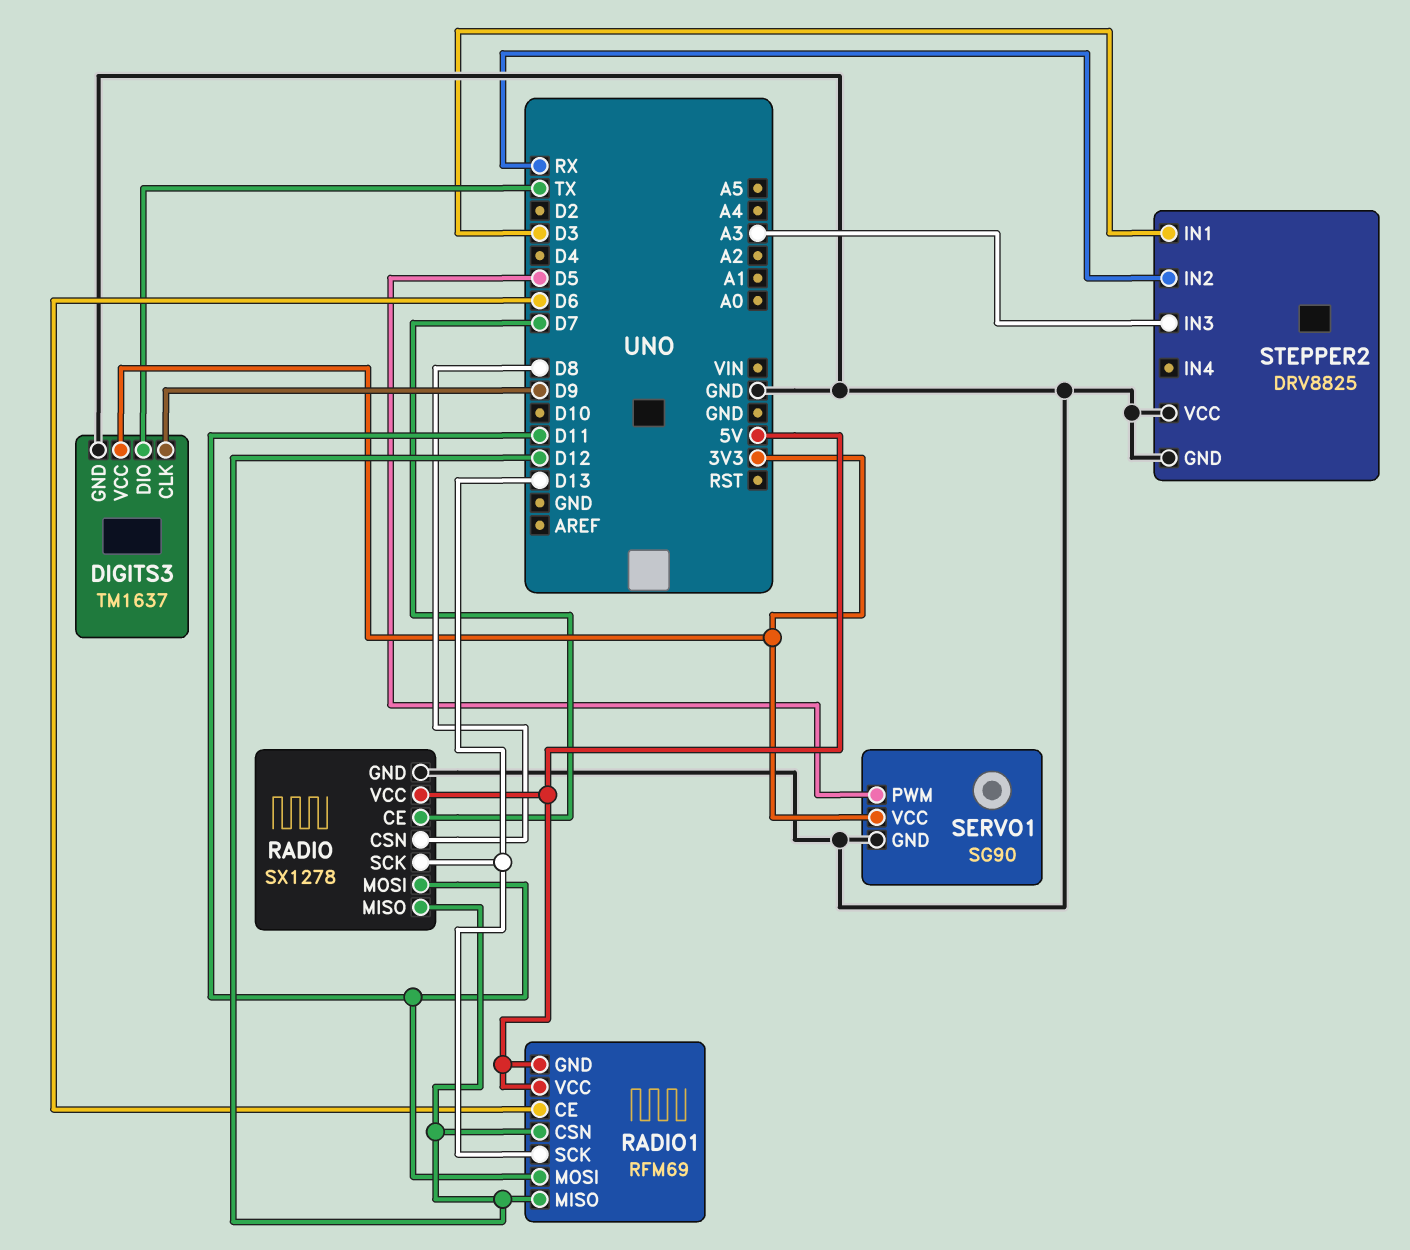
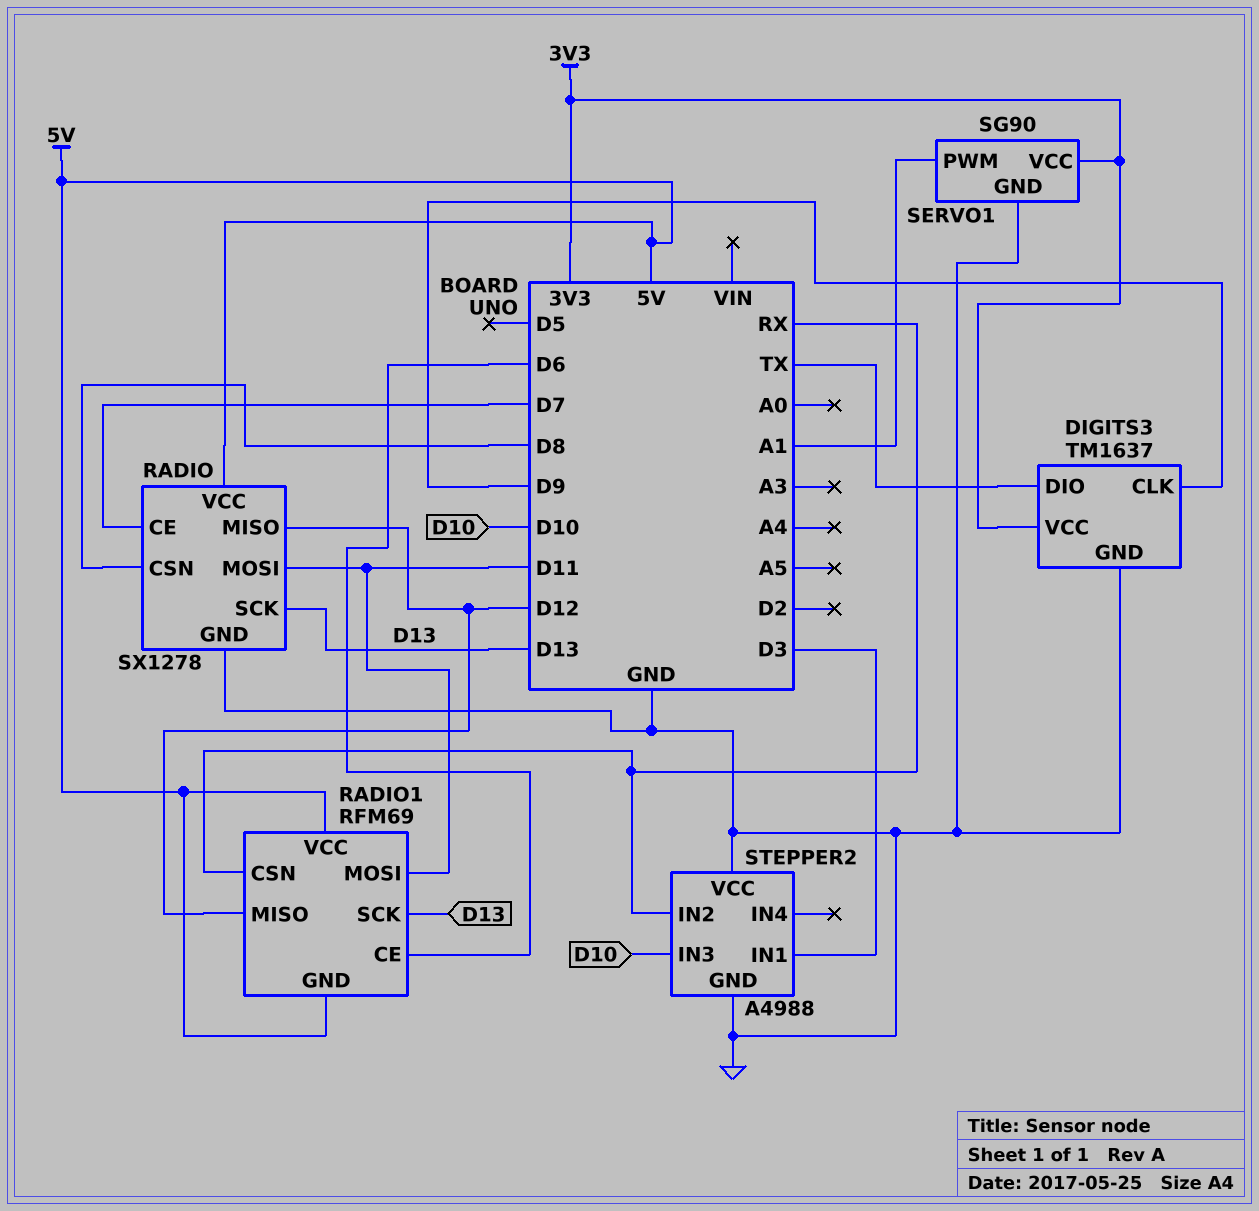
RADIO1 pin CSN: D12 -> RX
SERVO1 pin PWM: D5 -> A1
STEPPER2: DRV8825 -> A4988
STEPPER2 pin IN3: A3 -> D10

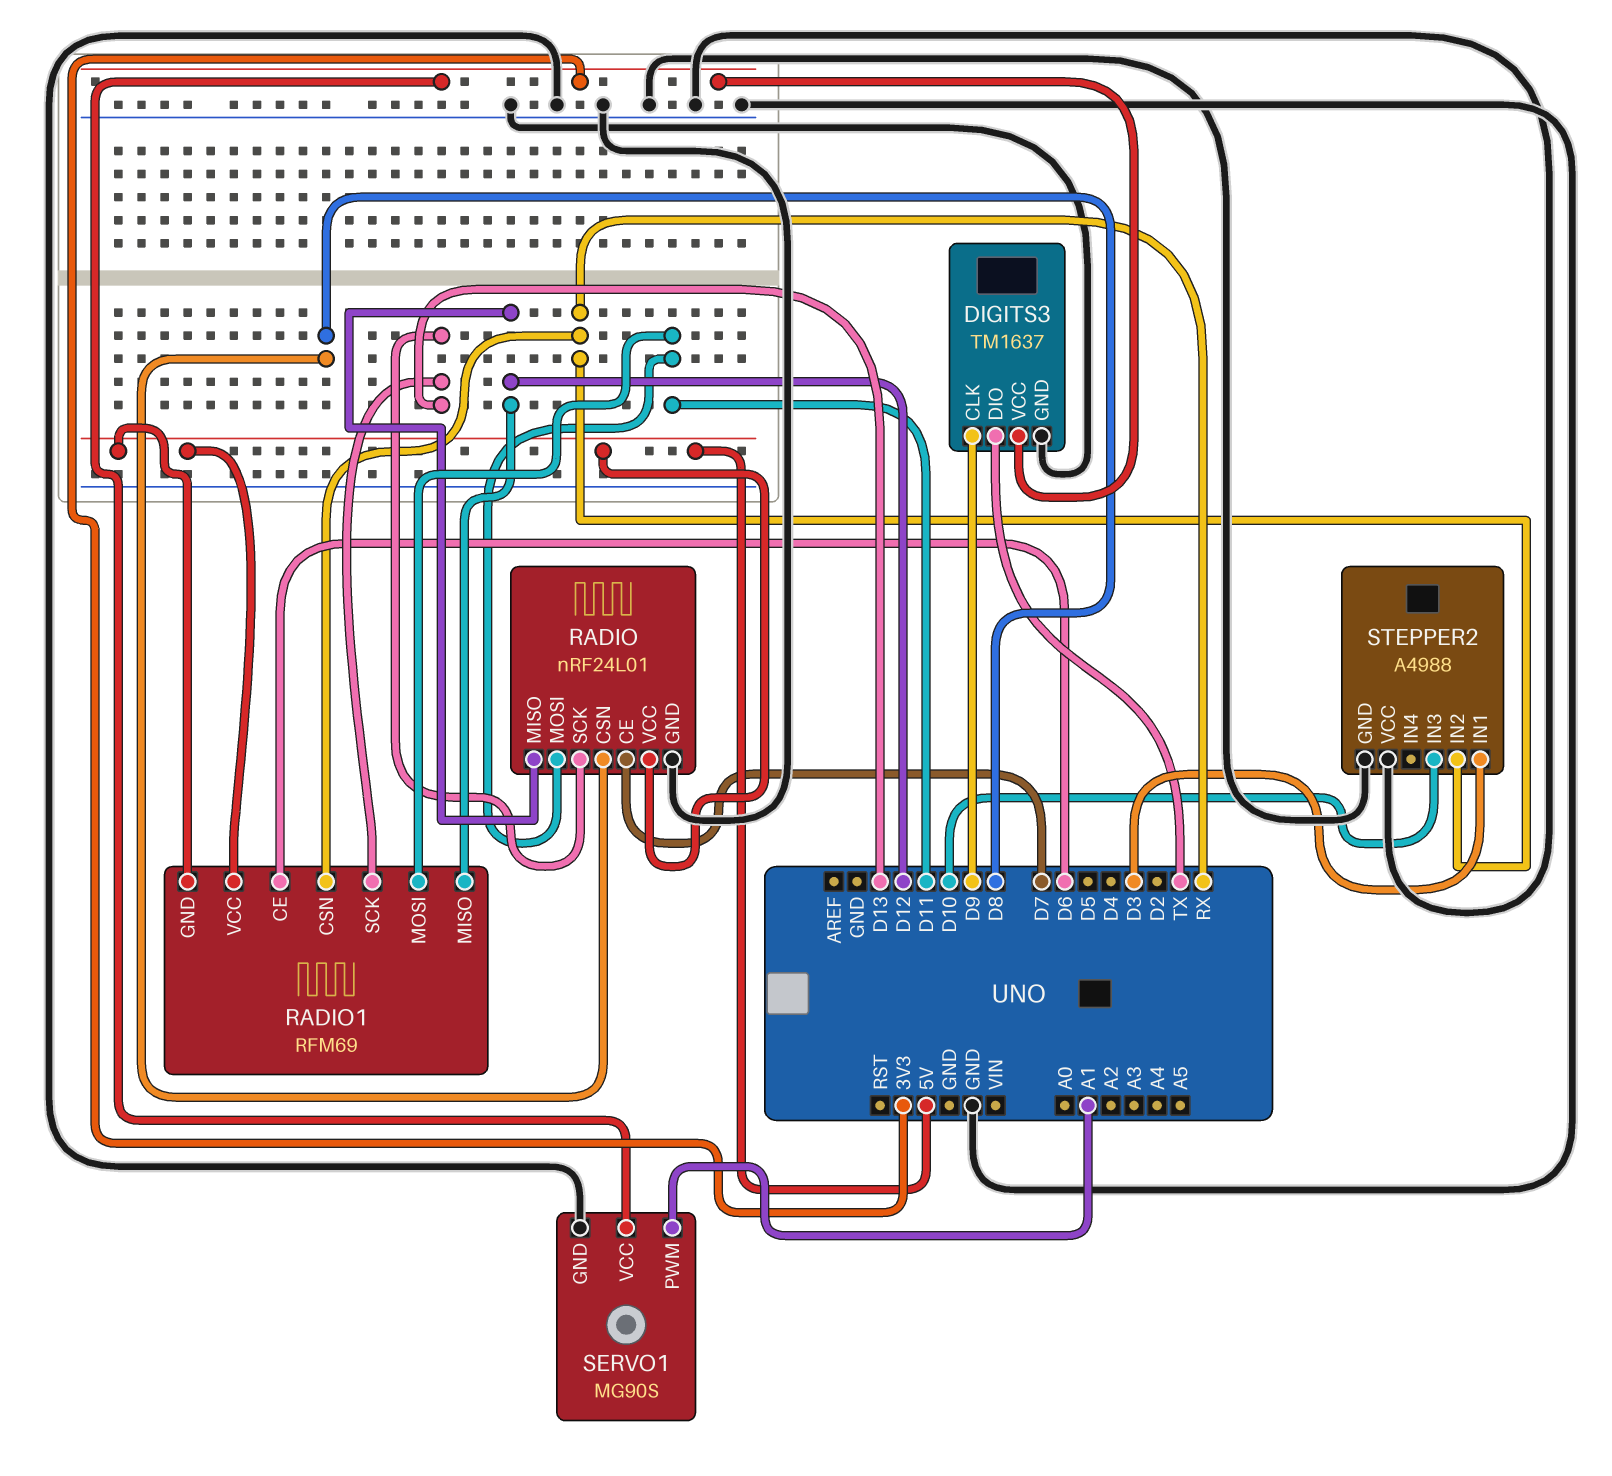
RADIO: SX1278 -> nRF24L01
SERVO1: SG90 -> MG90S

